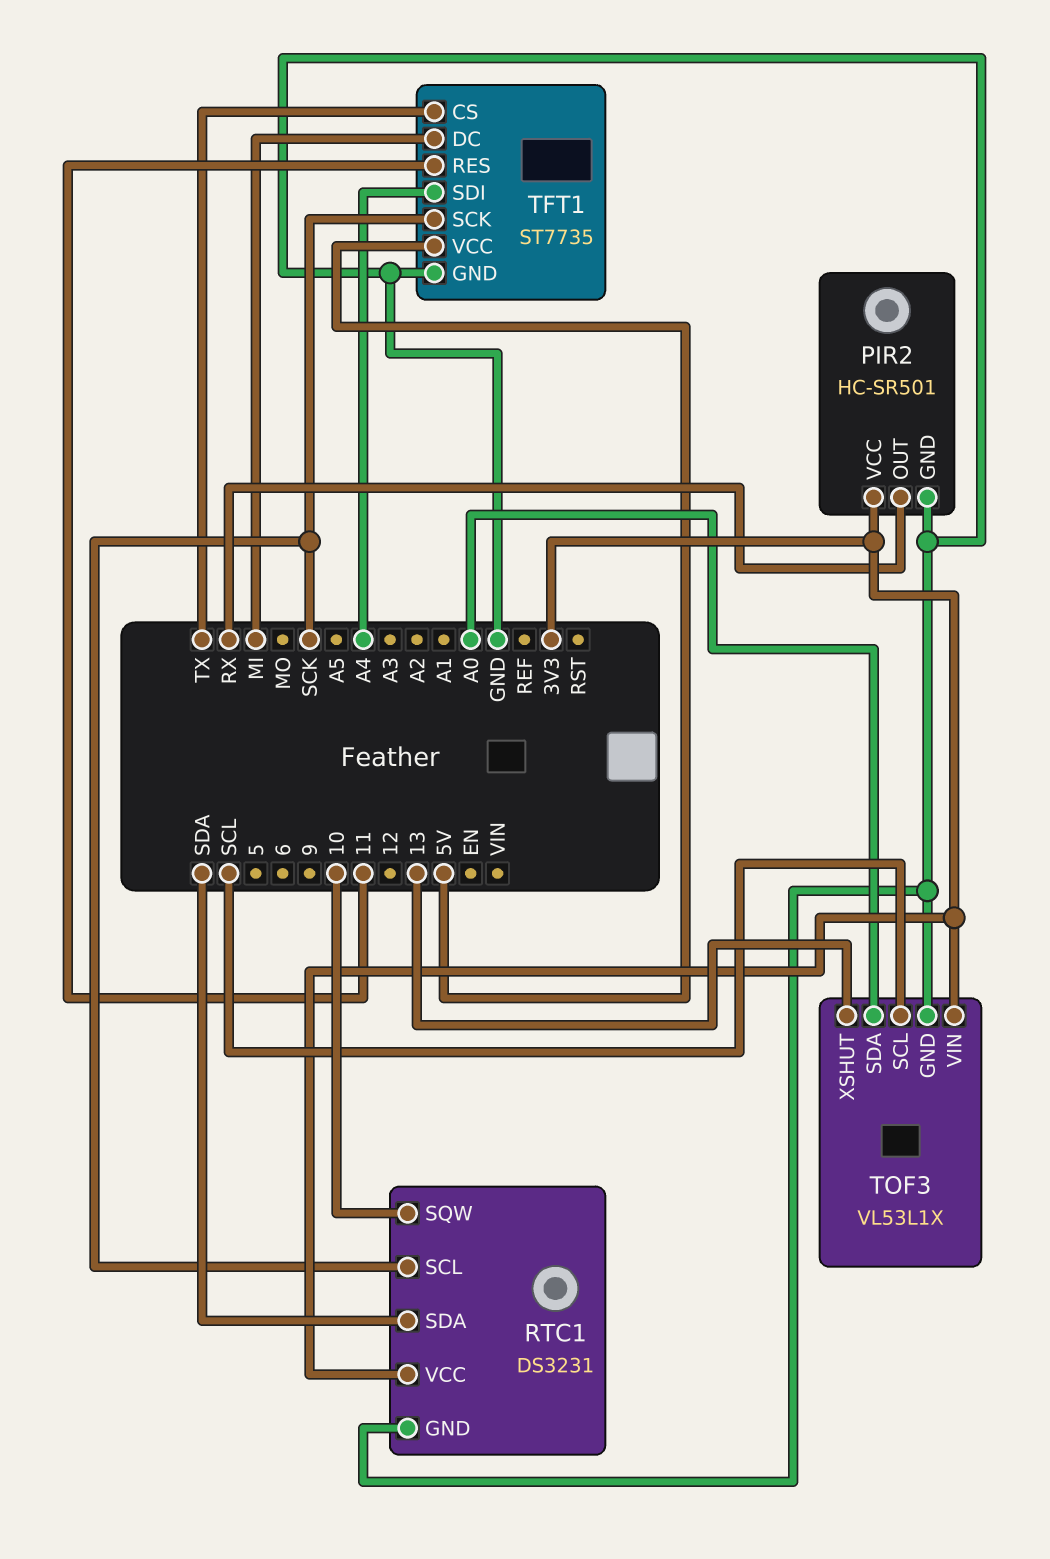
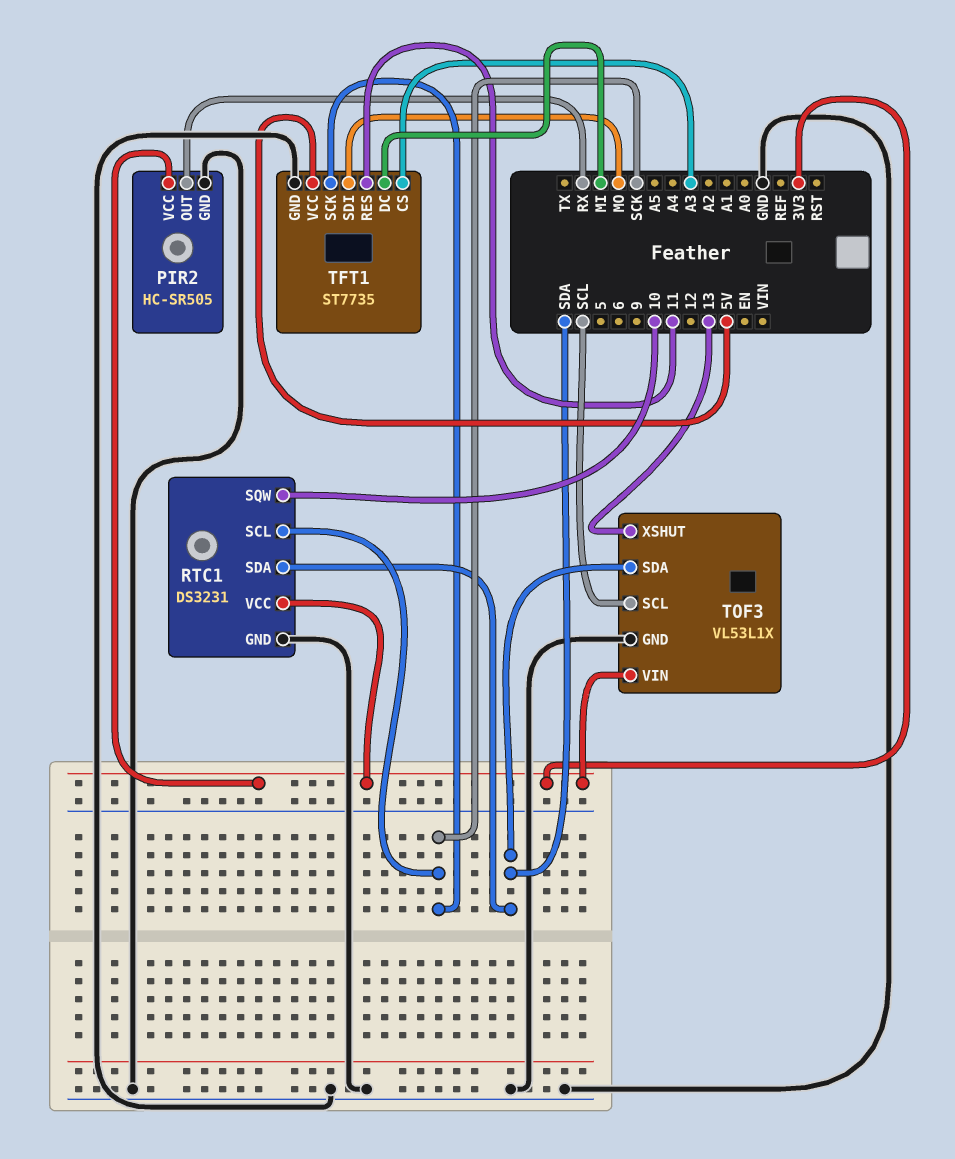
PIR2: HC-SR501 -> HC-SR505
TFT1 pin CS: TX -> A3
TFT1 pin SDI: A4 -> MO
TOF3 pin SDA: A0 -> SDA

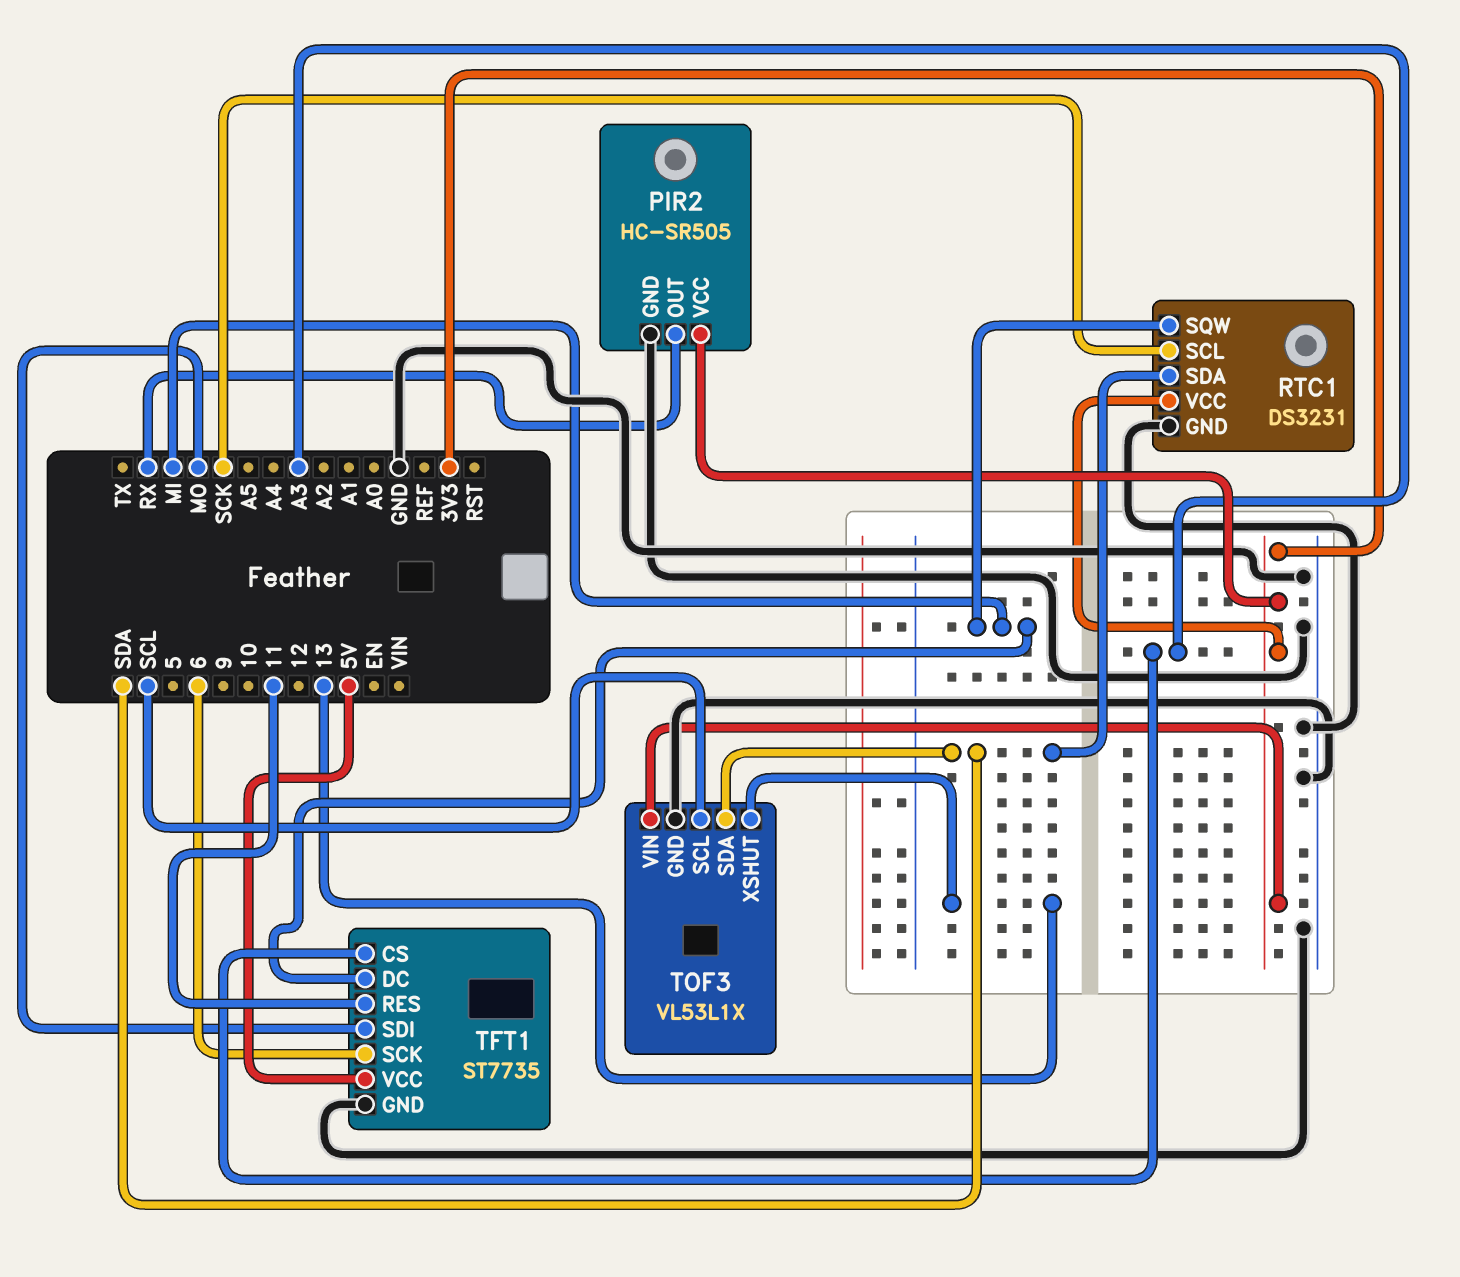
RTC1 pin SQW: 10 -> MI
TFT1 pin SCK: SCK -> 6

